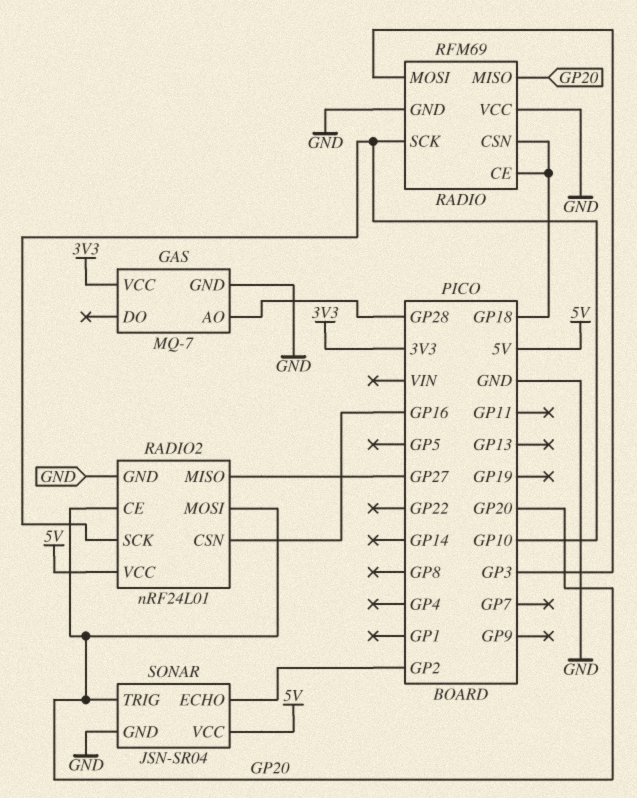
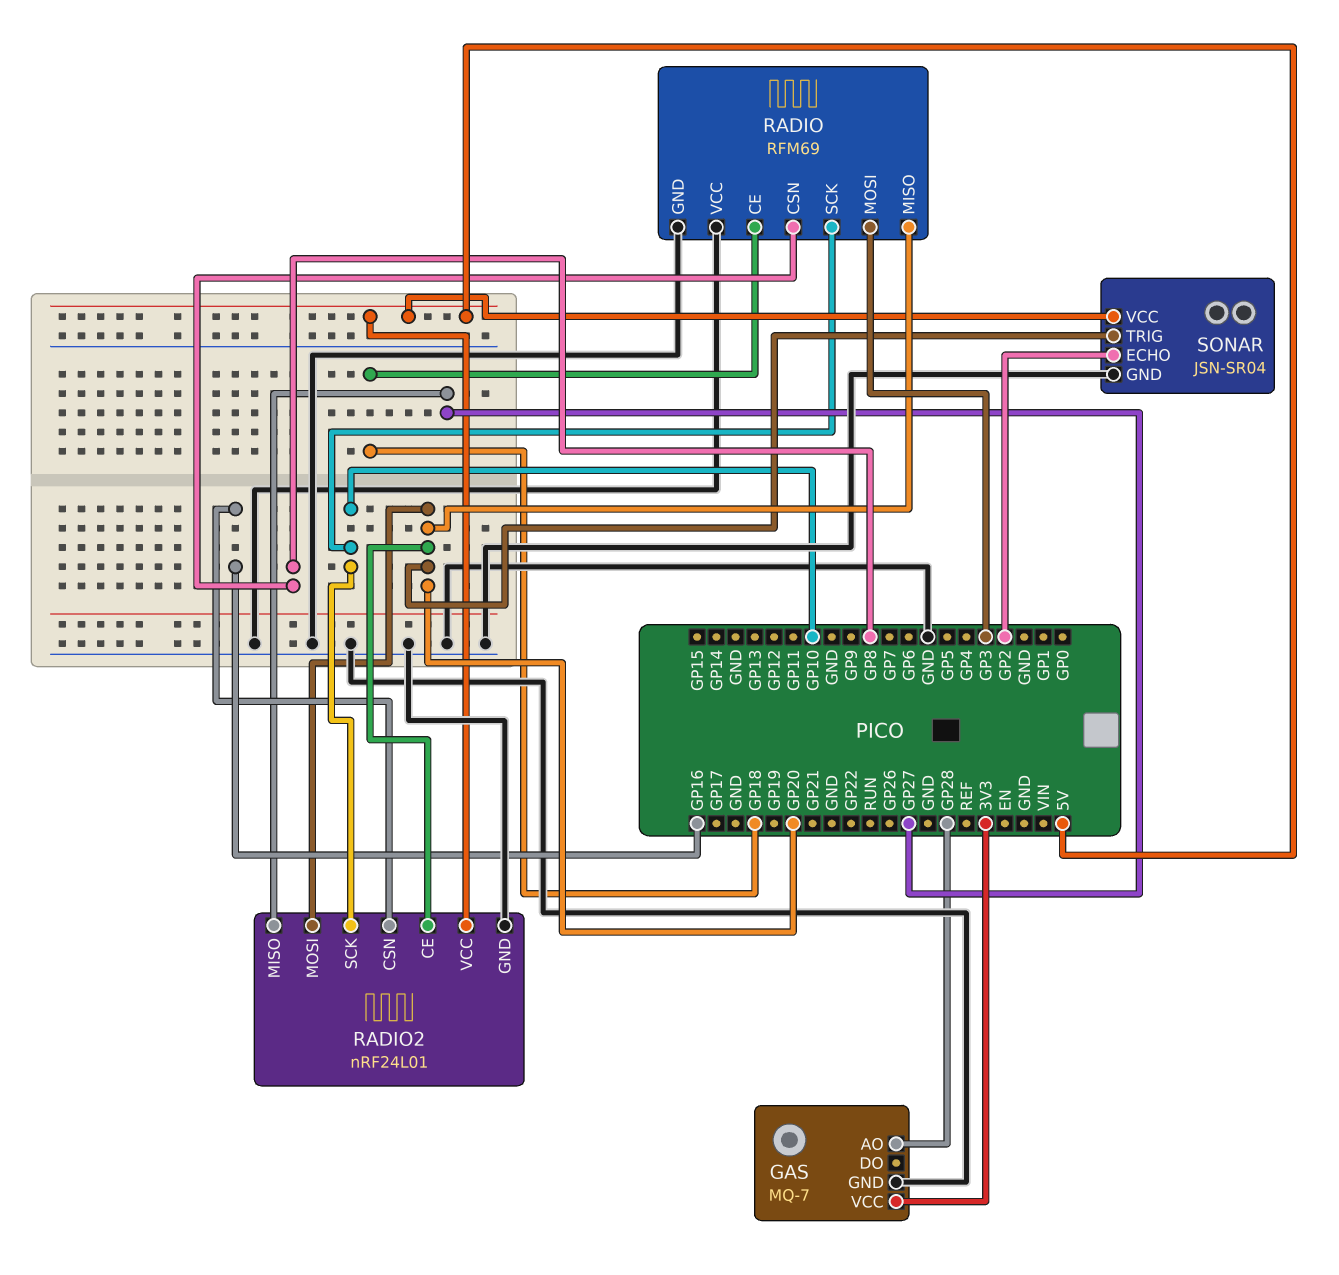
RADIO pin CSN: GP18 -> GP8

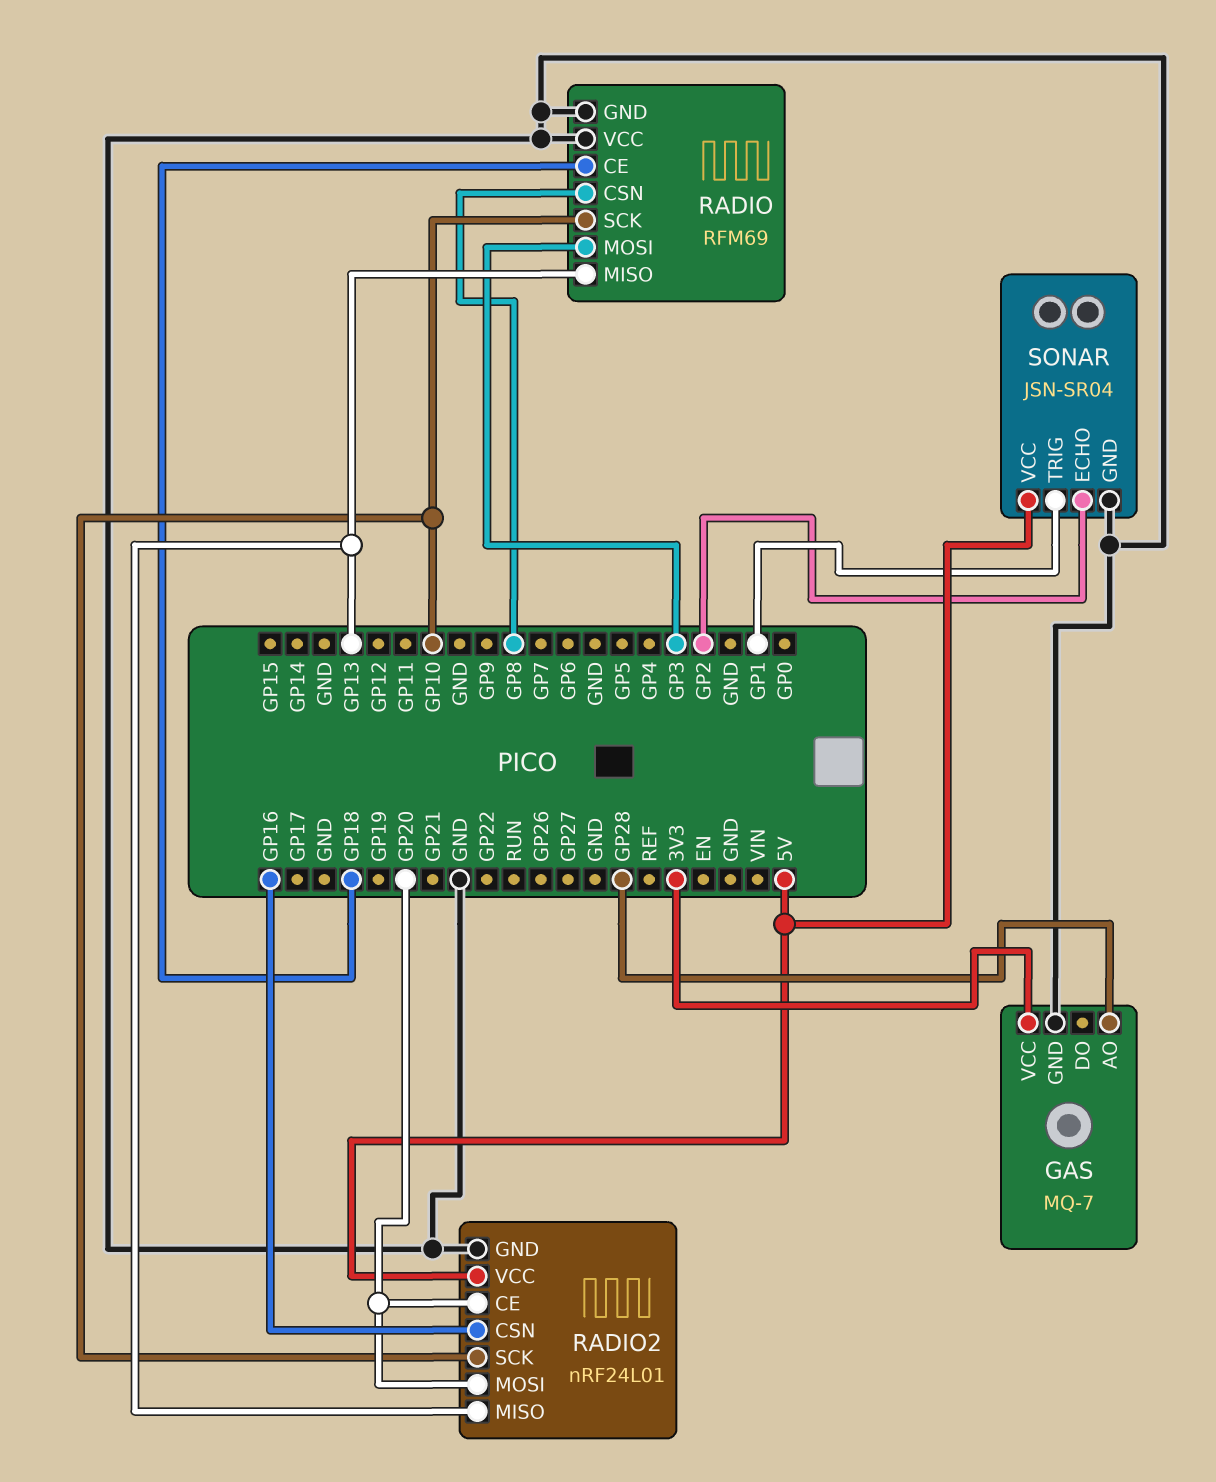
RADIO pin MISO: GP20 -> GP13
RADIO2 pin MISO: GP27 -> GP13
SONAR pin TRIG: GP20 -> GP1

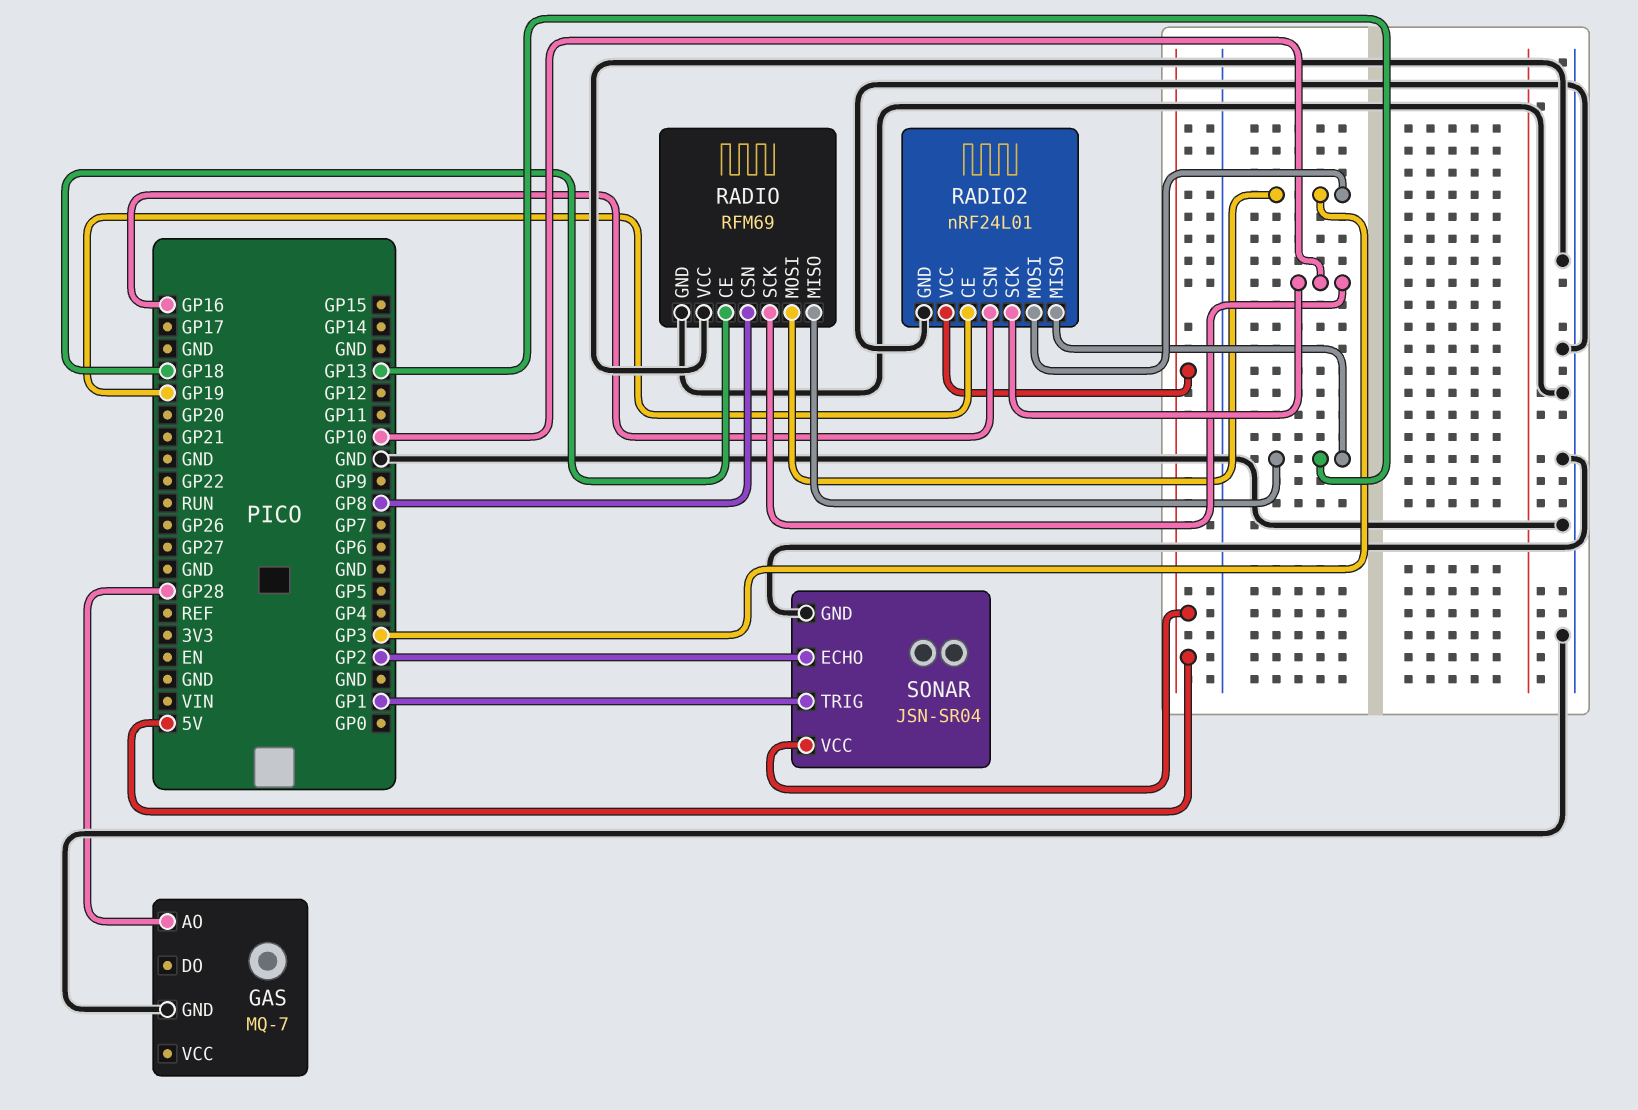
GAS pin VCC: 3V3 -> none
RADIO2 pin CE: GP20 -> GP19
RADIO2 pin MOSI: GP20 -> GP3

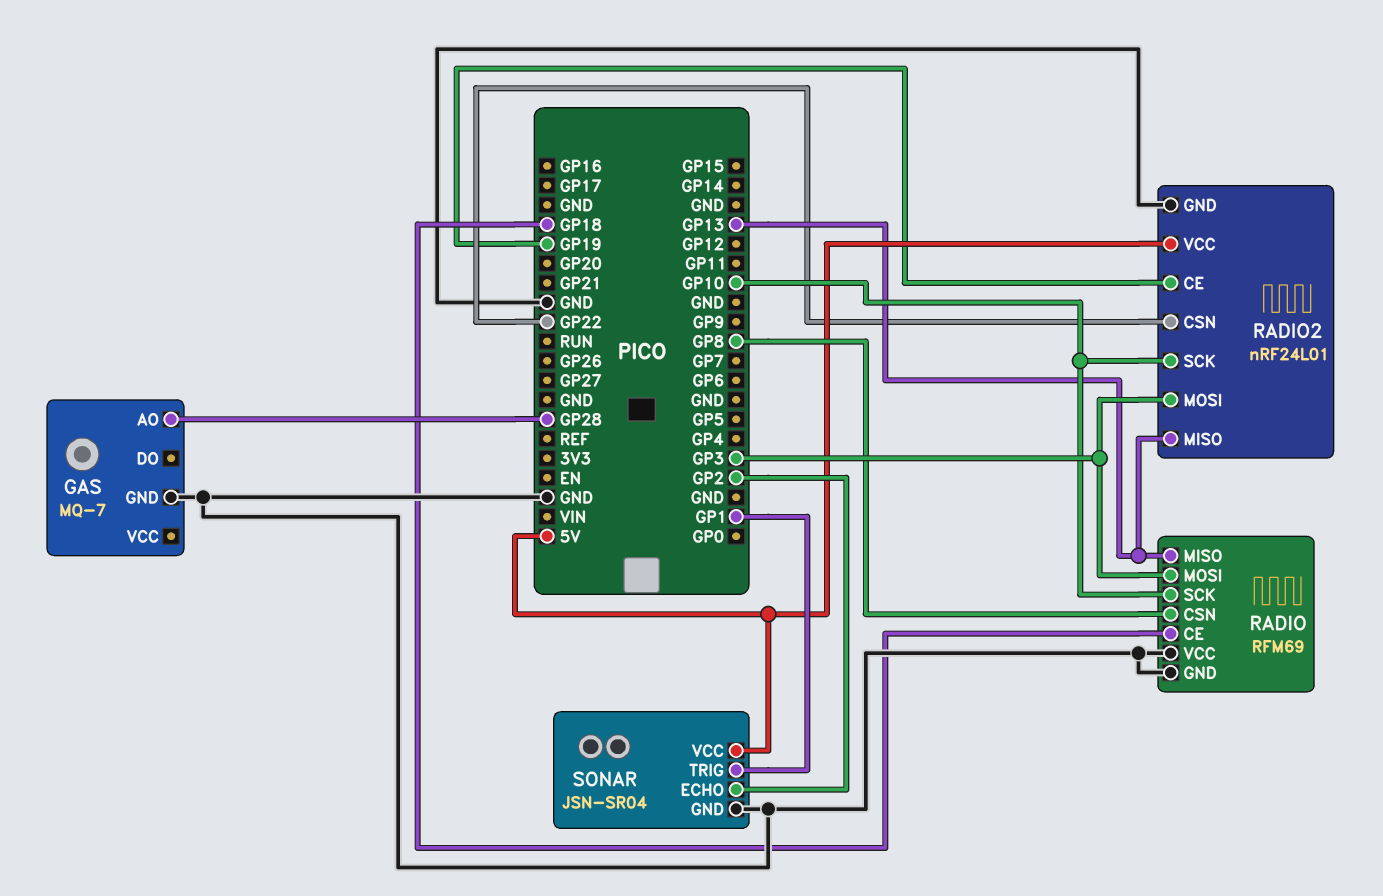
RADIO2 pin CSN: GP16 -> GP22

